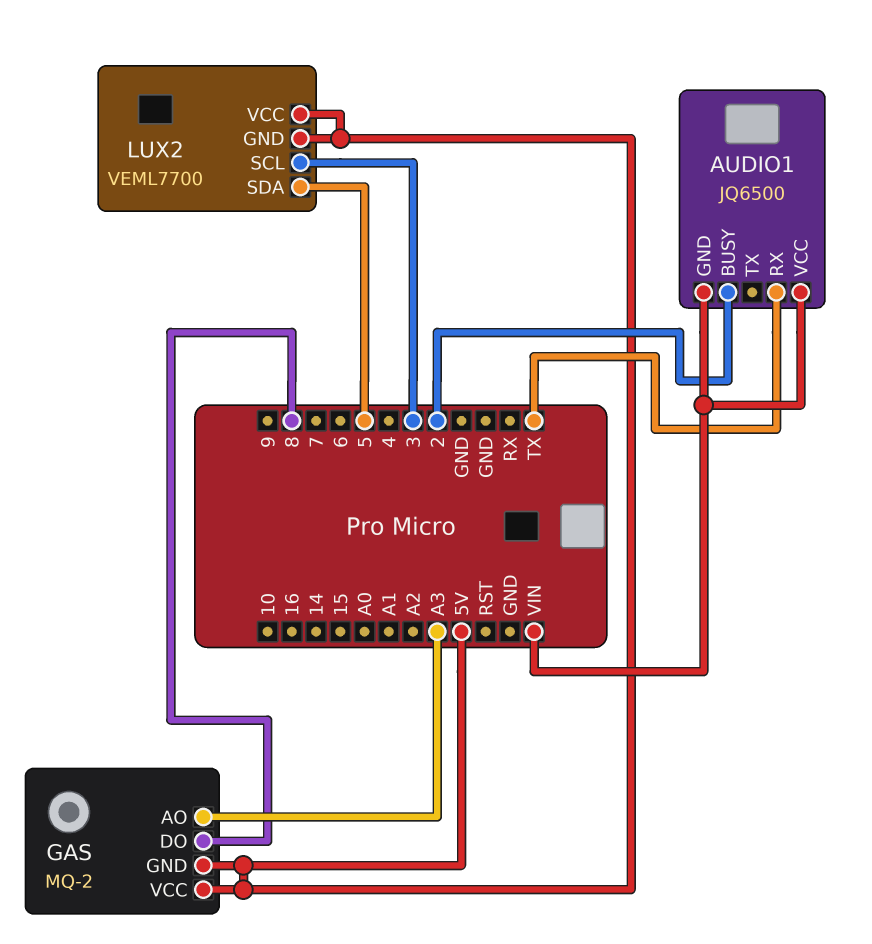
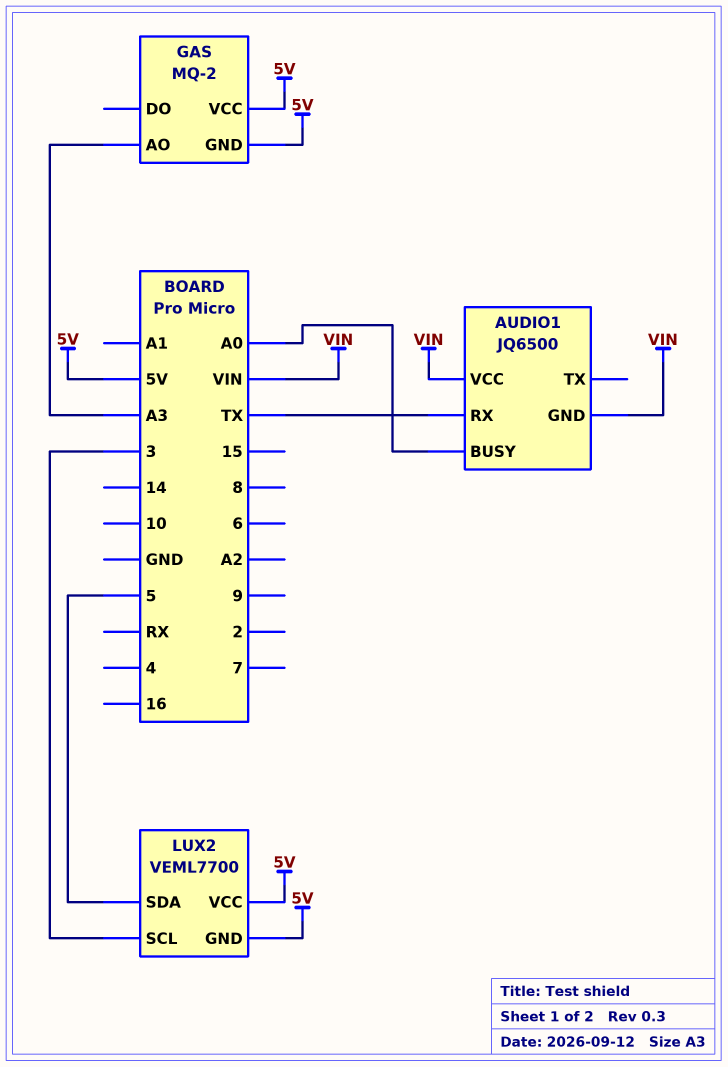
AUDIO1 pin BUSY: 2 -> A0
GAS pin DO: 8 -> none

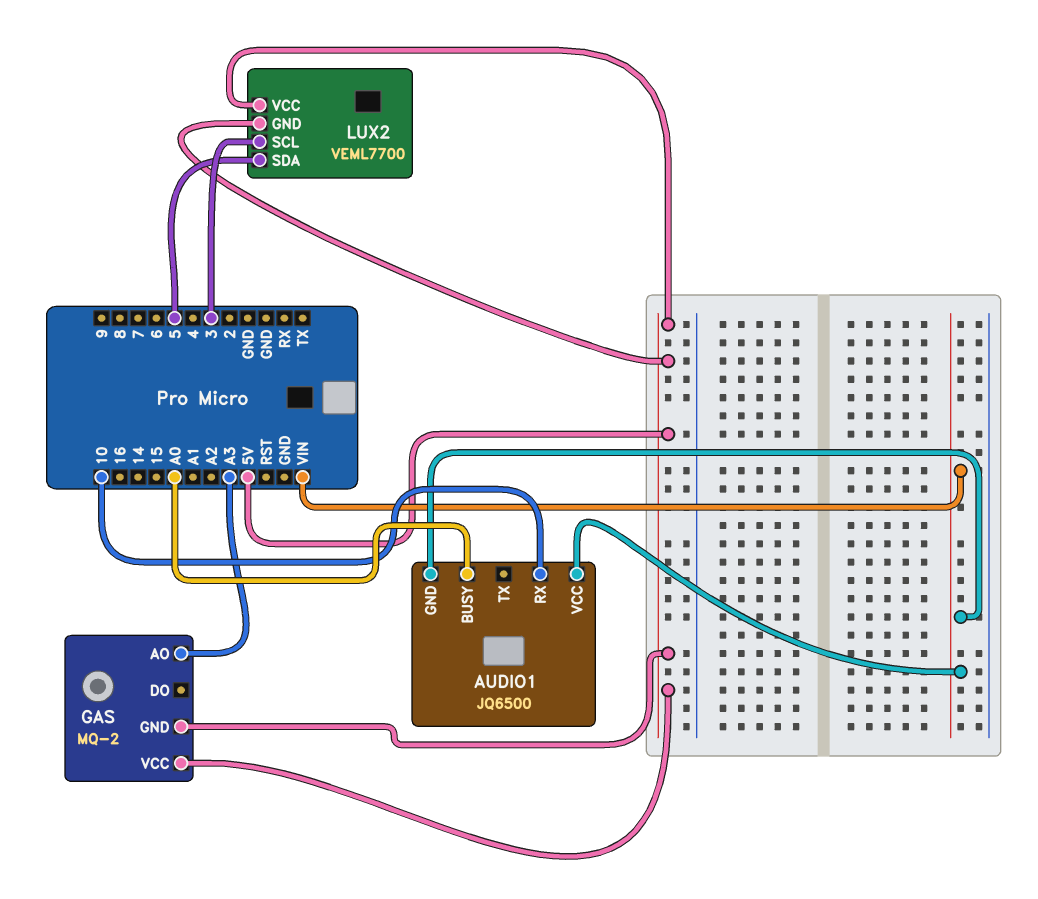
AUDIO1 pin RX: TX -> 10

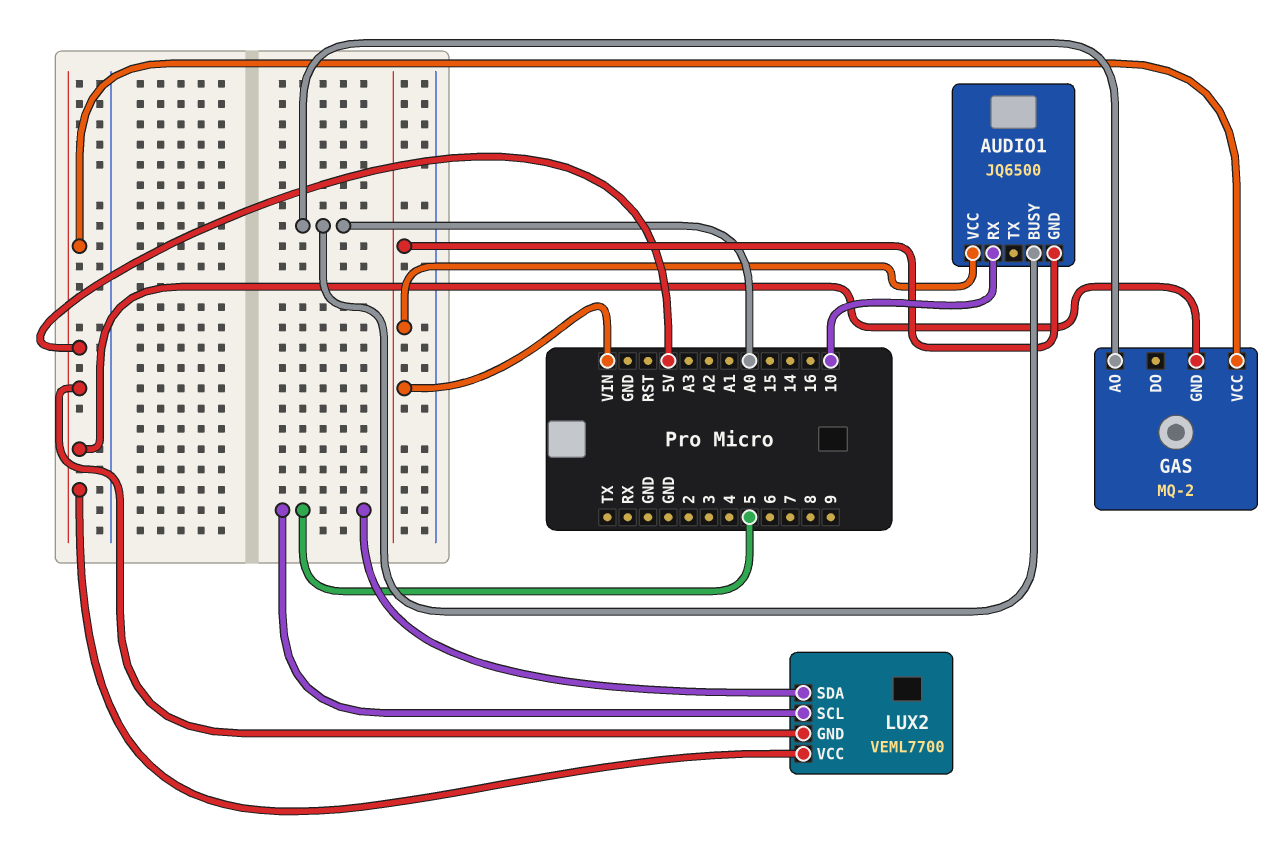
GAS pin AO: A3 -> A0
LUX2 pin SCL: 3 -> 5

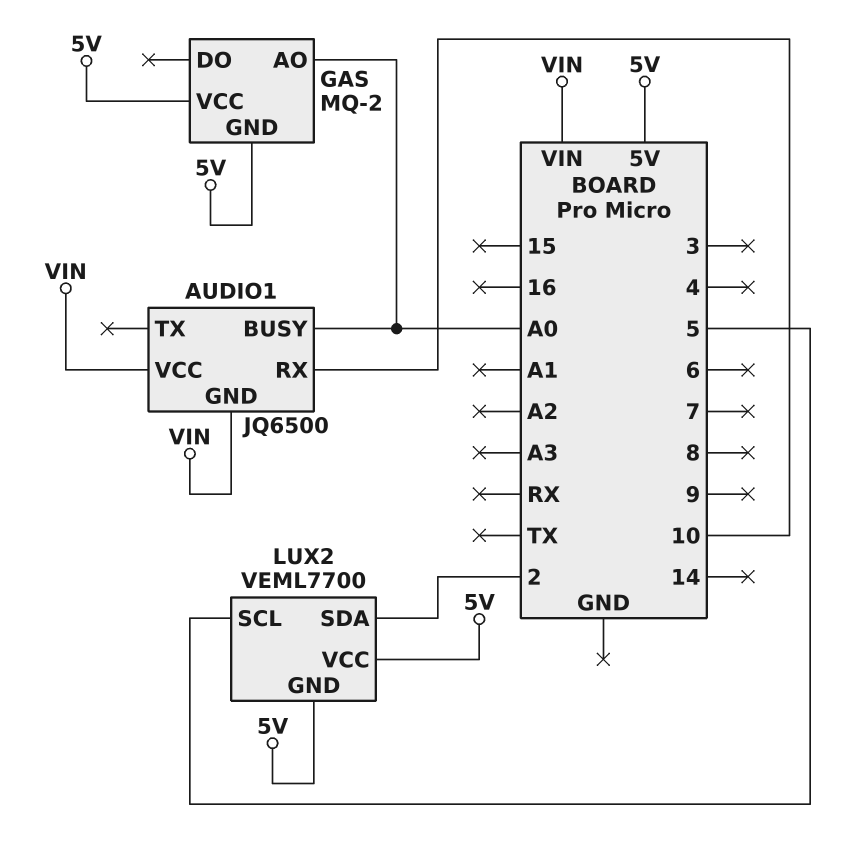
LUX2 pin SDA: 5 -> 2

